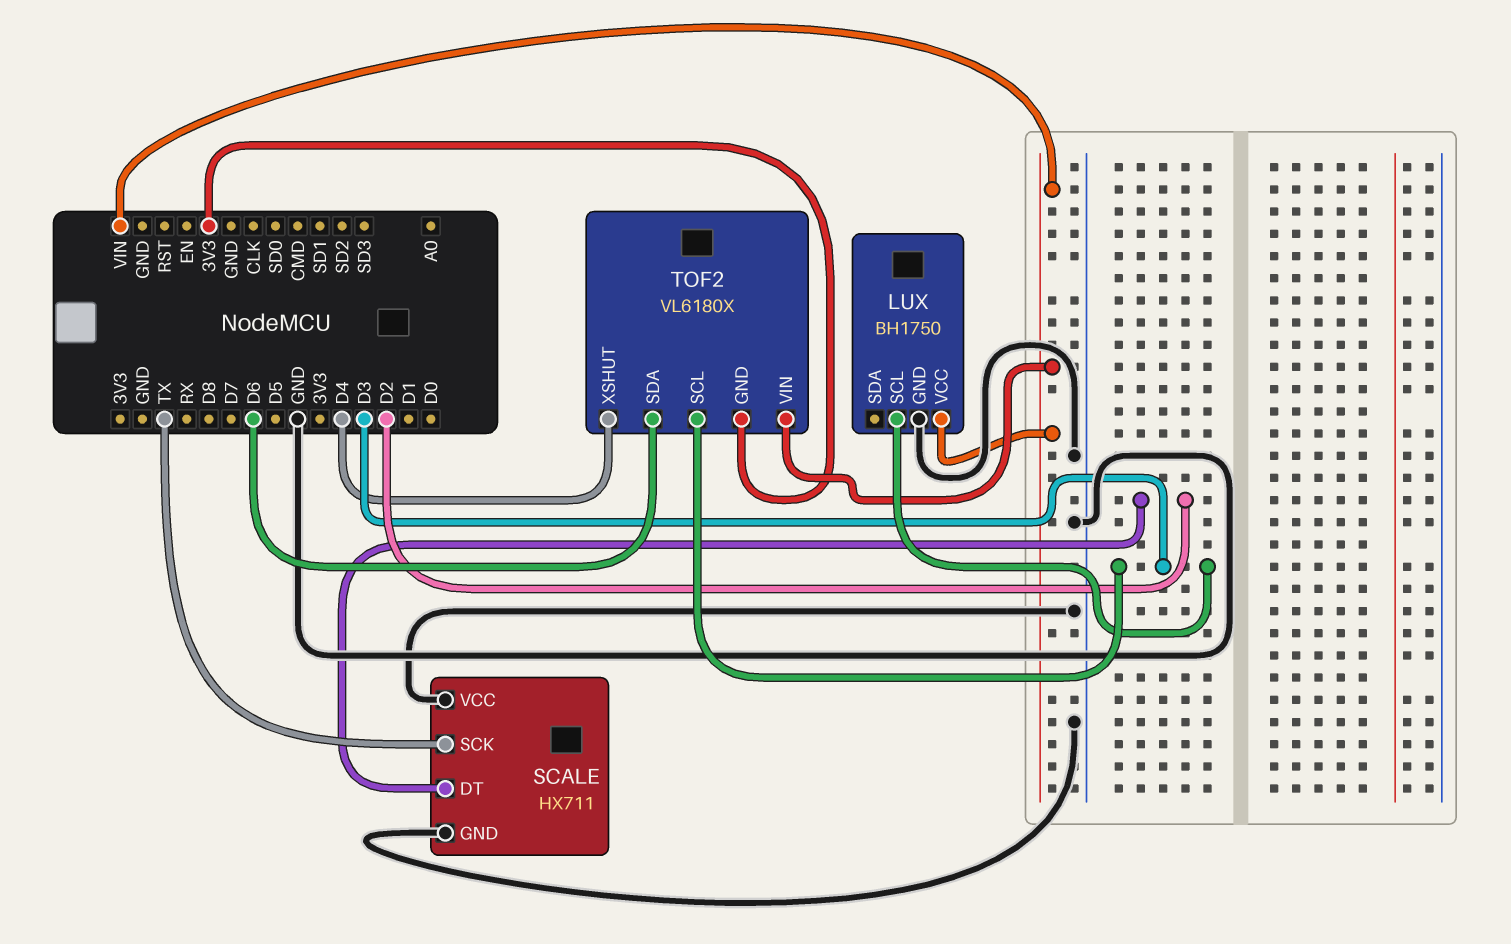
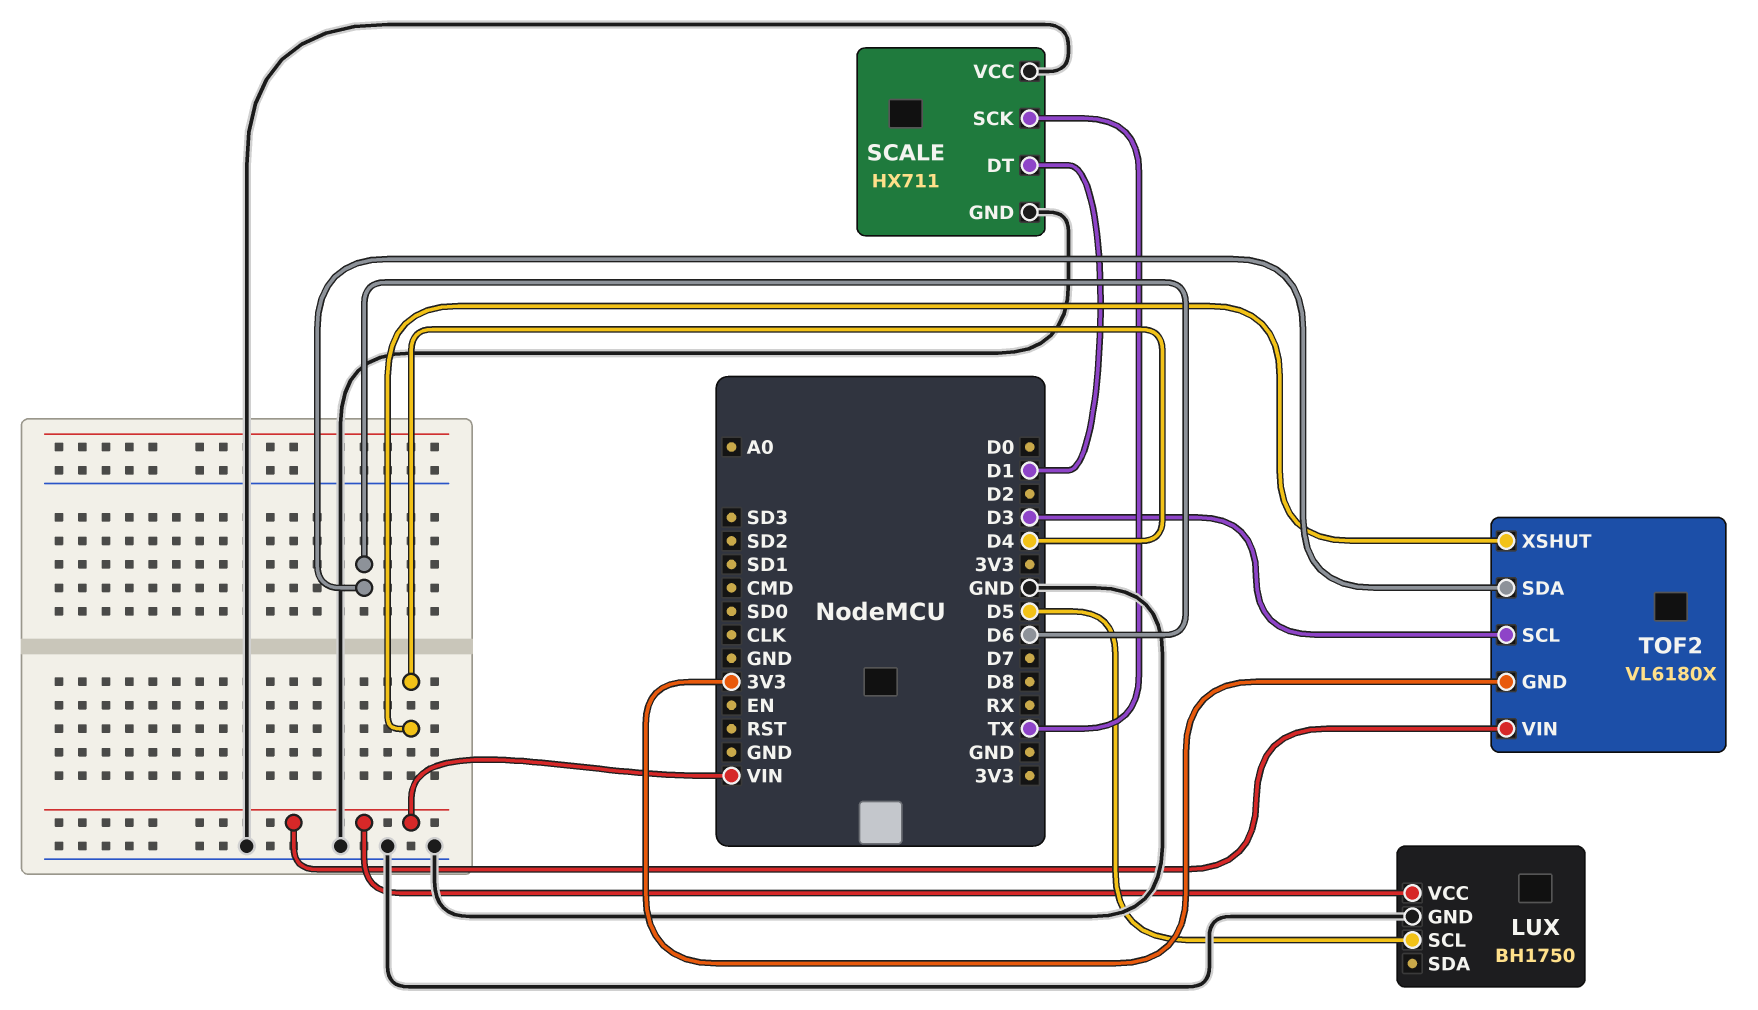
LUX pin SCL: D3 -> D5
SCALE pin DT: D2 -> D1

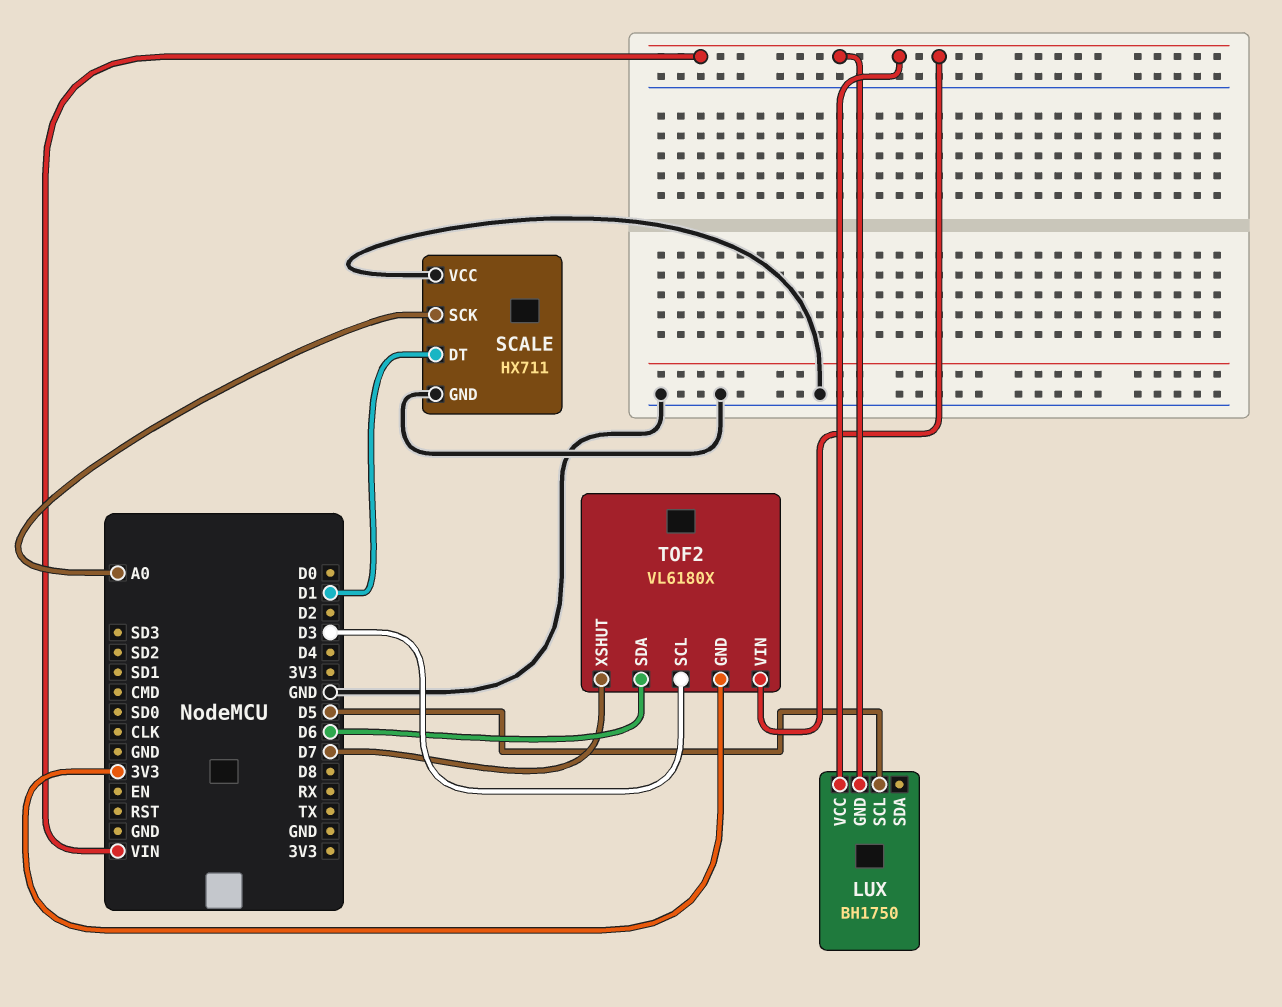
LUX pin GND: GND -> VIN
SCALE pin SCK: TX -> A0
TOF2 pin XSHUT: D4 -> D7

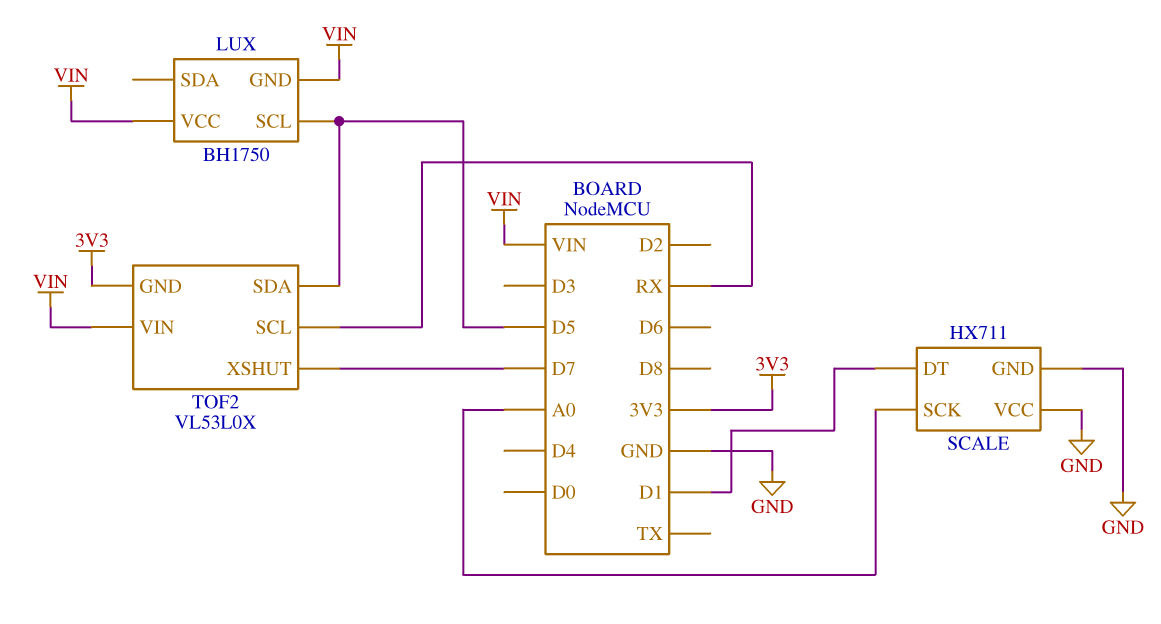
TOF2: VL6180X -> VL53L0X
TOF2 pin SCL: D3 -> RX
TOF2 pin SDA: D6 -> D5

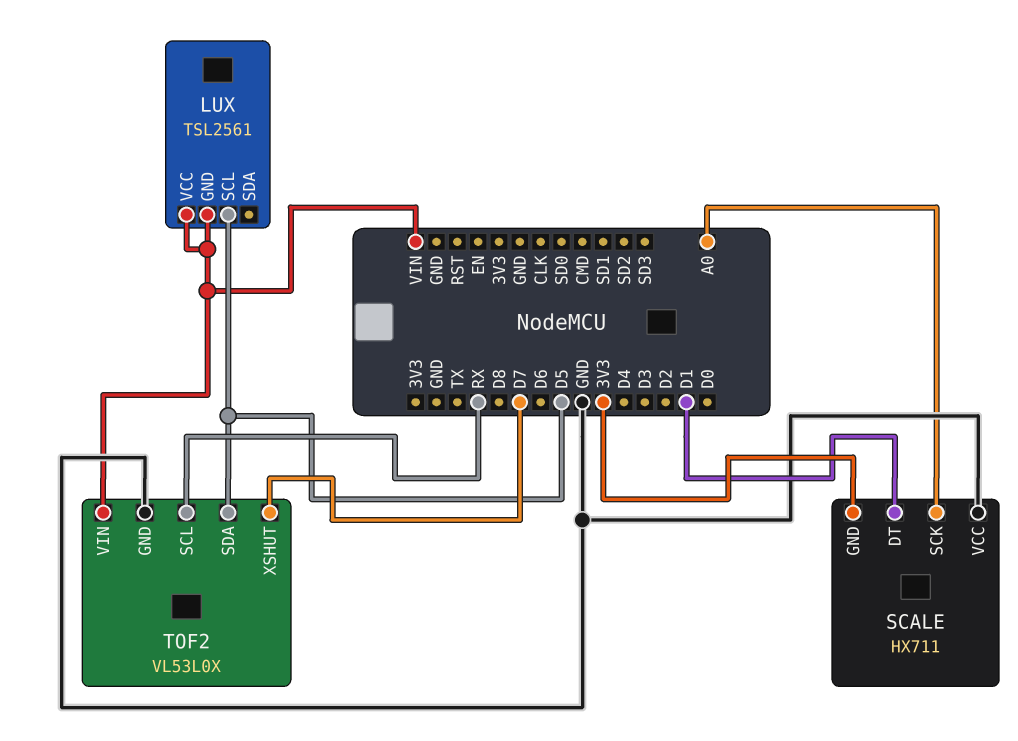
LUX: BH1750 -> TSL2561
SCALE pin GND: GND -> 3V3
TOF2 pin GND: 3V3 -> GND

